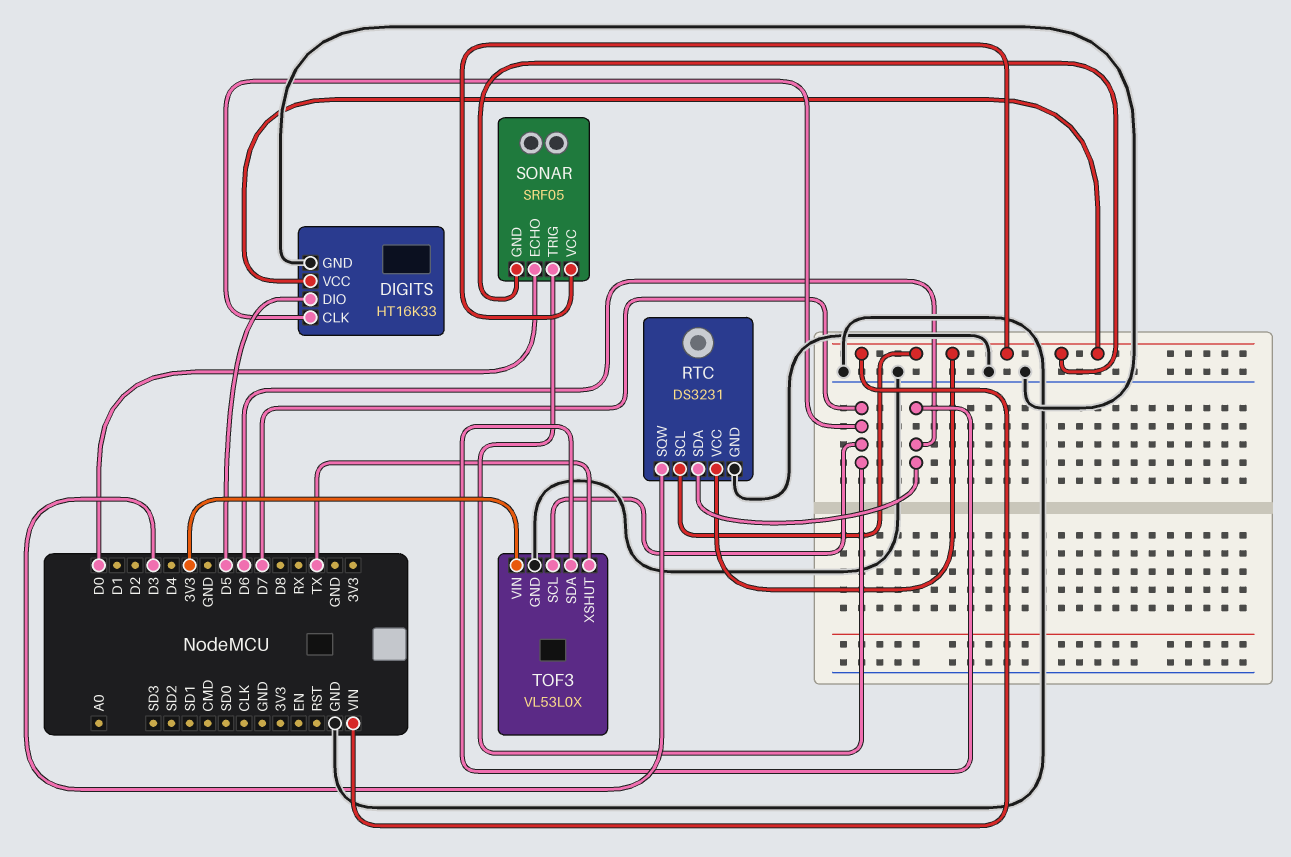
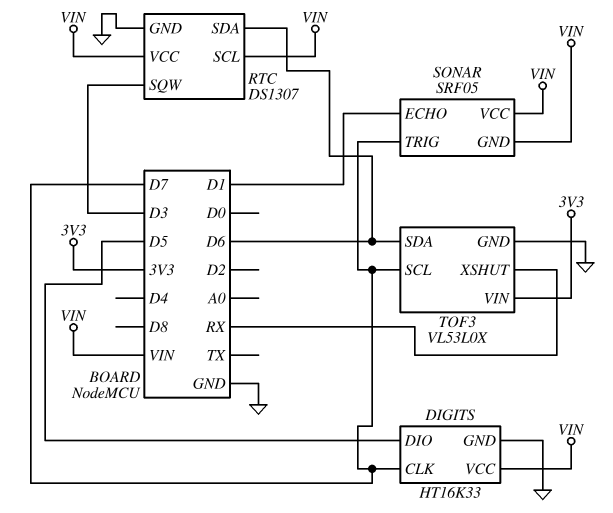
RTC: DS3231 -> DS1307
SONAR pin ECHO: D0 -> D1
TOF3 pin XSHUT: TX -> RX

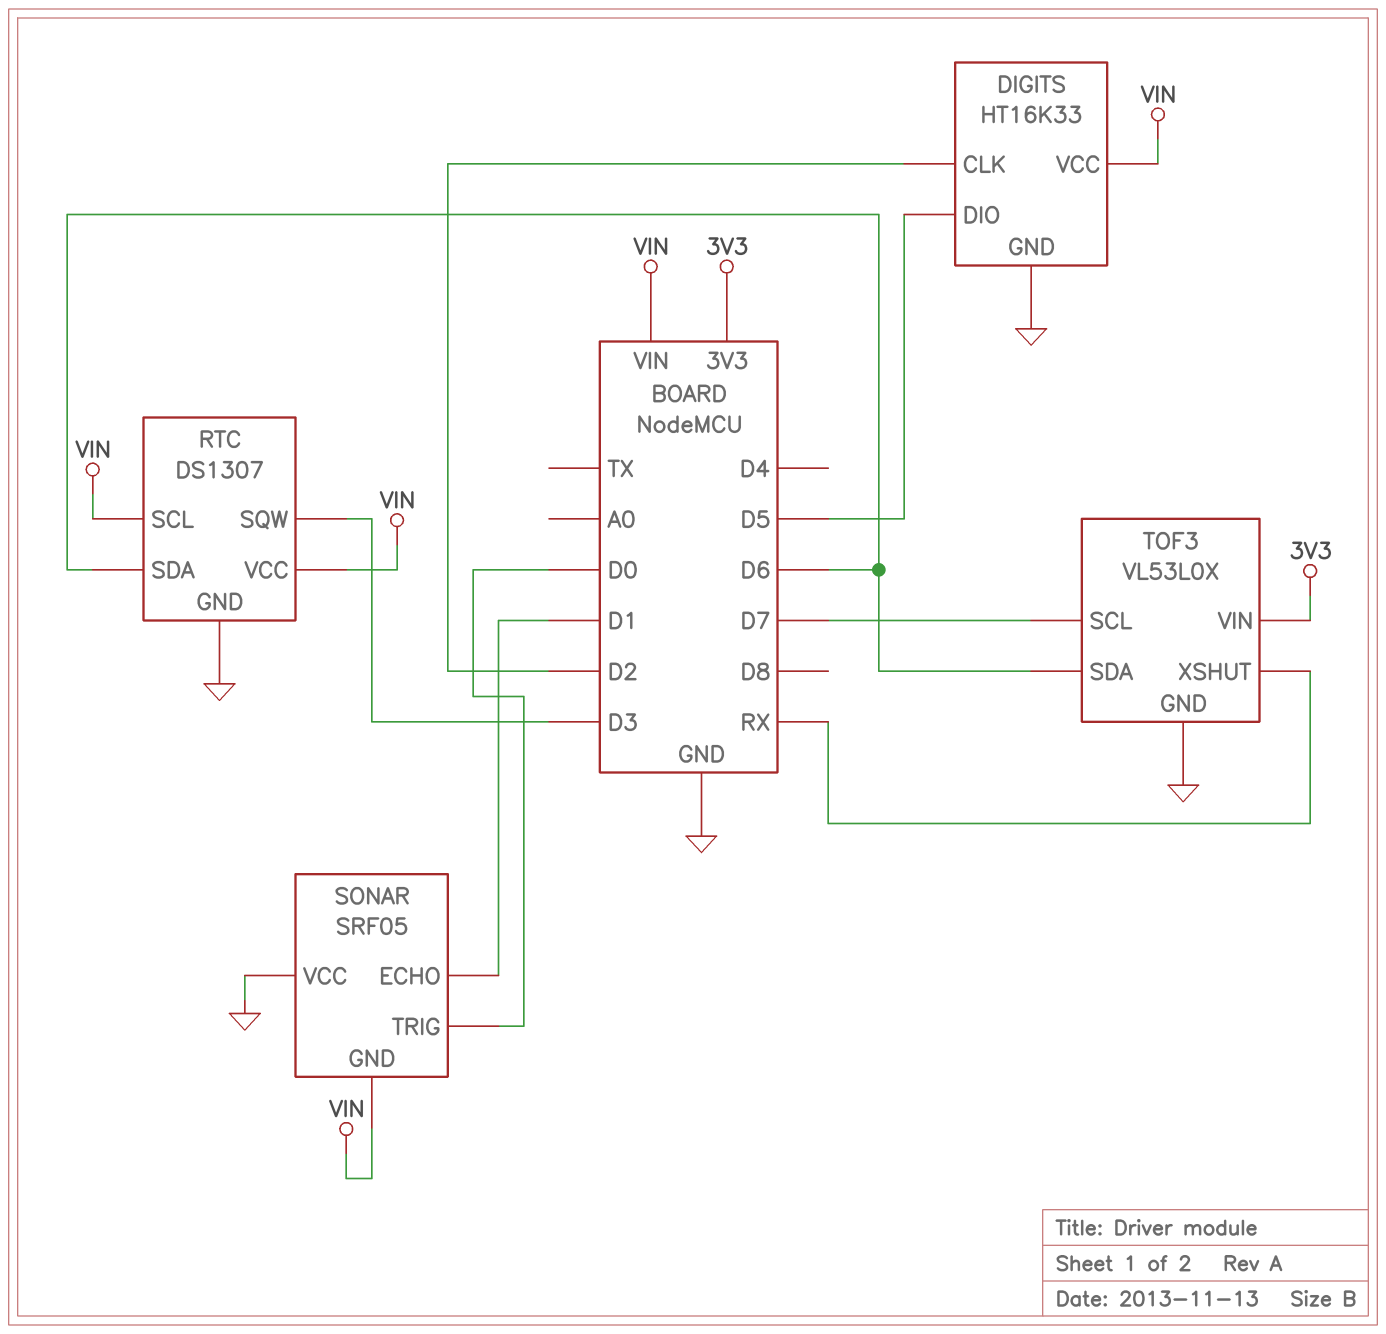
DIGITS pin CLK: D7 -> D2
SONAR pin TRIG: D7 -> D0
SONAR pin VCC: VIN -> GND

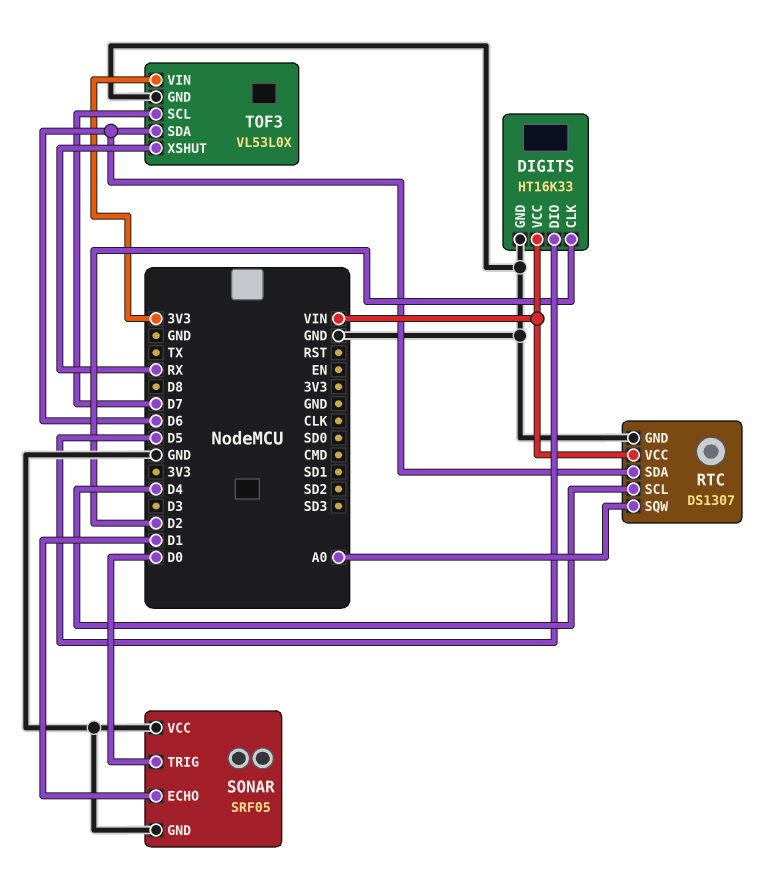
RTC pin SCL: VIN -> D4
RTC pin SQW: D3 -> A0
SONAR pin GND: VIN -> GND

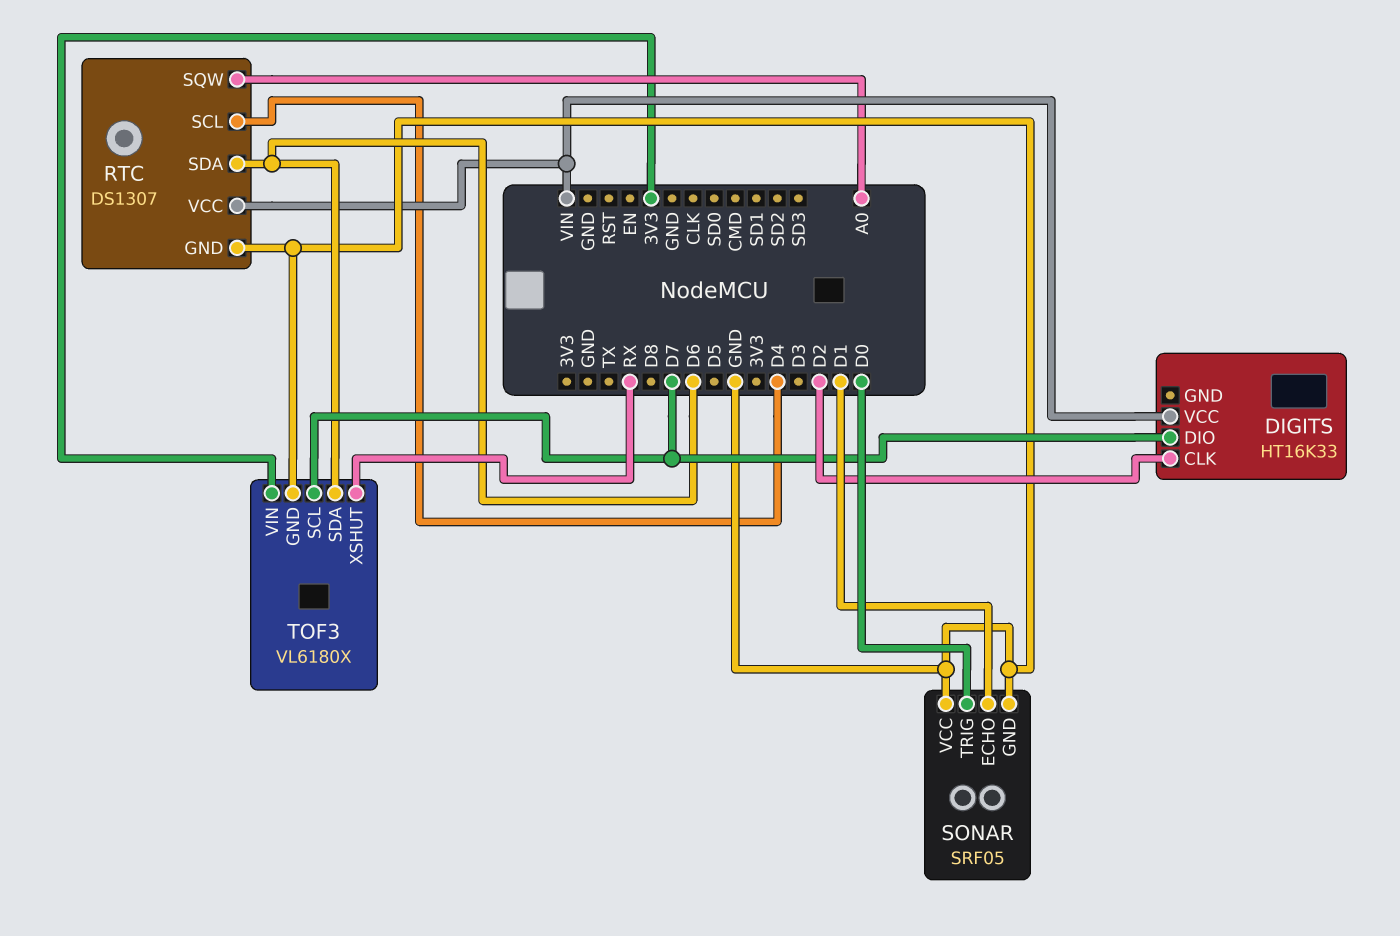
DIGITS pin DIO: D5 -> D7
DIGITS pin GND: GND -> none
TOF3: VL53L0X -> VL6180X

